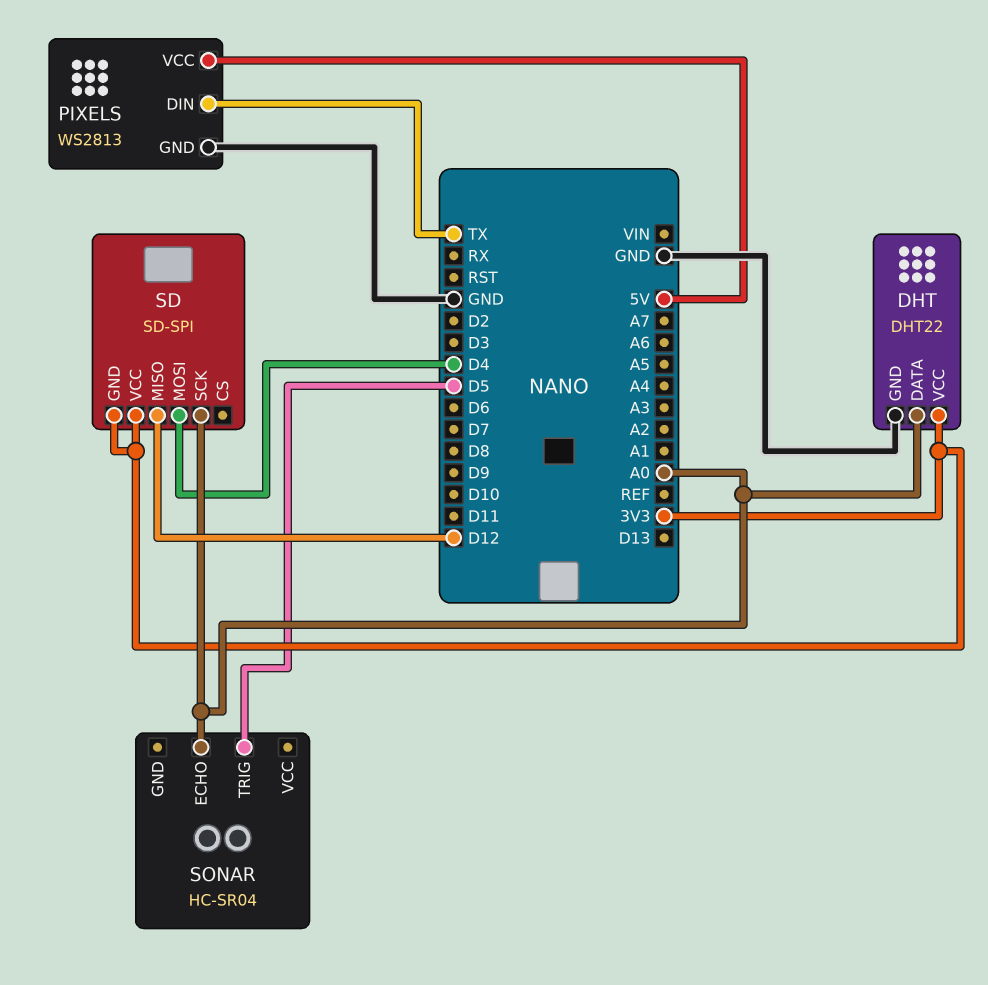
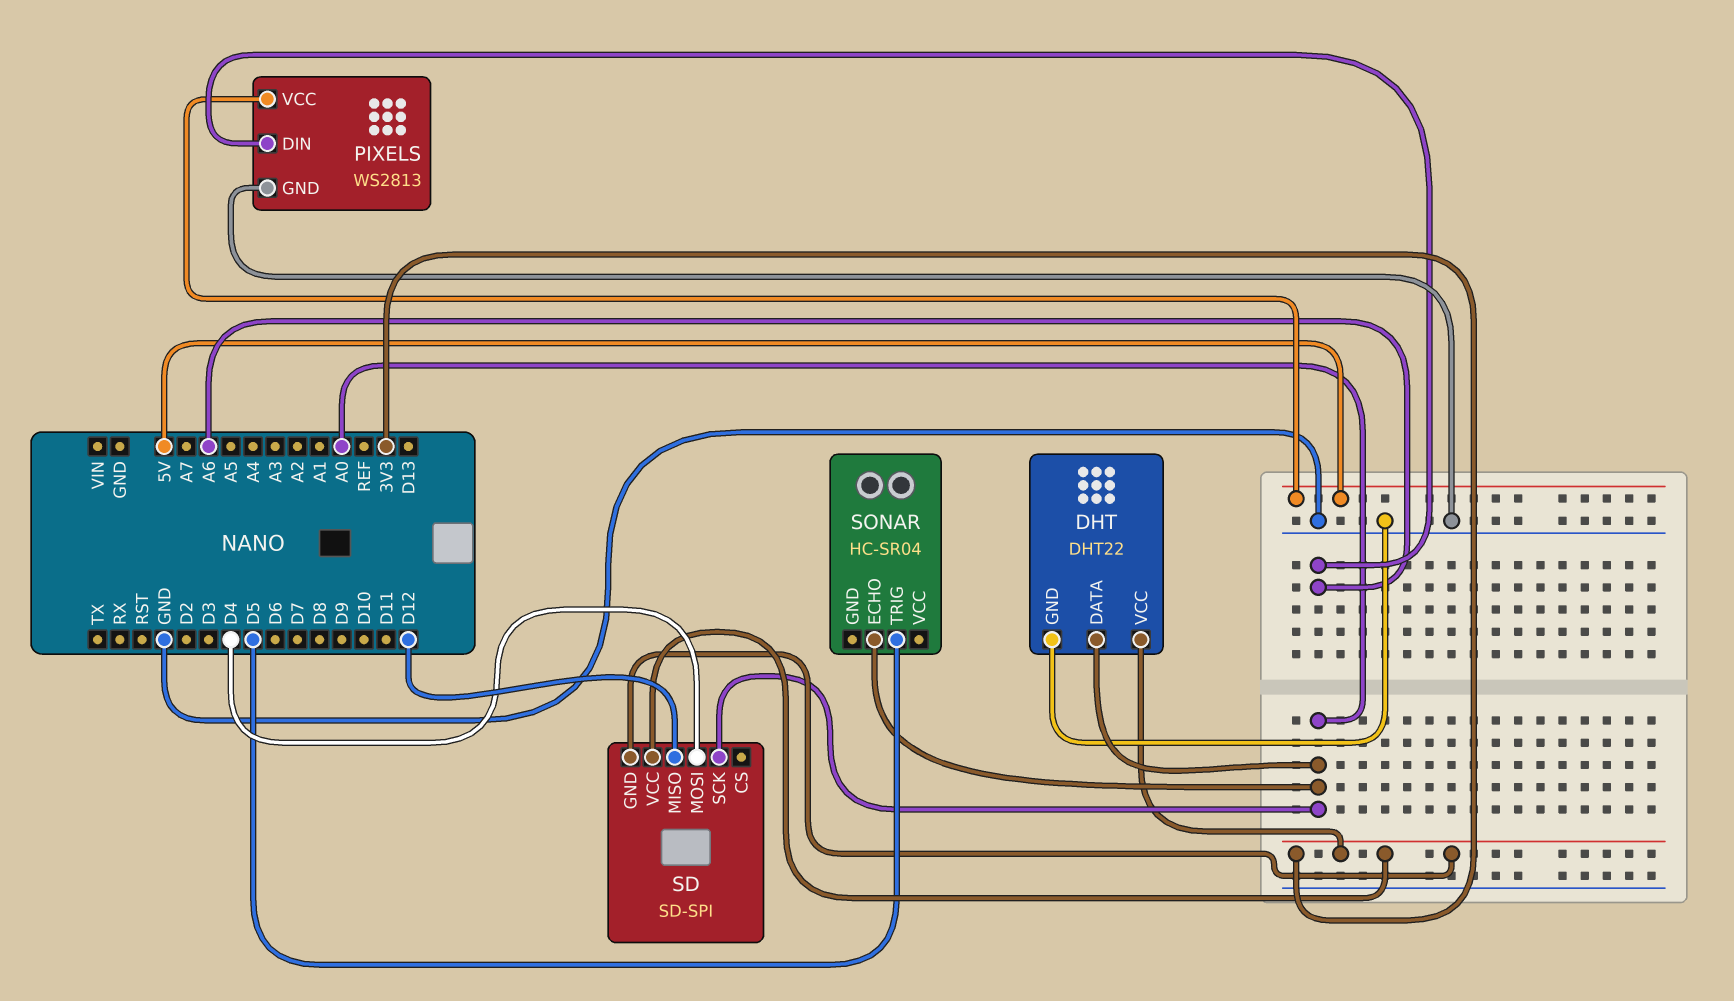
PIXELS pin DIN: TX -> A6

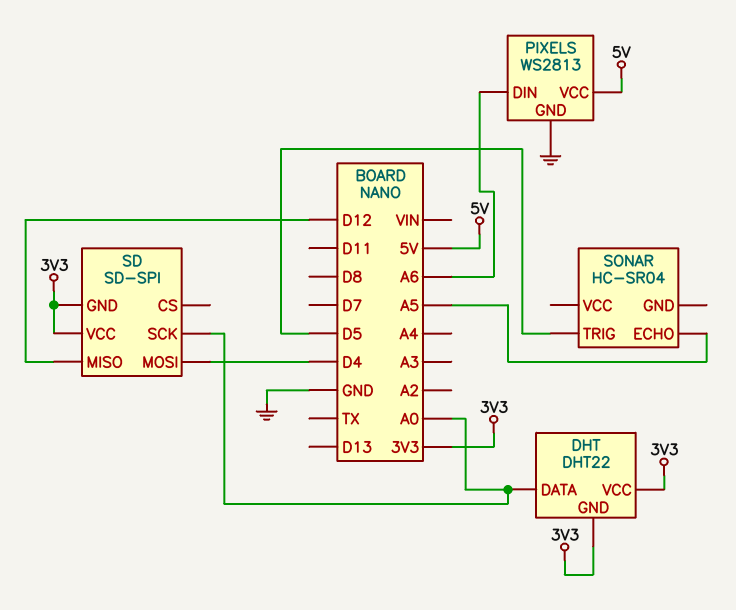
DHT pin GND: GND -> 3V3
SONAR pin ECHO: A0 -> A5

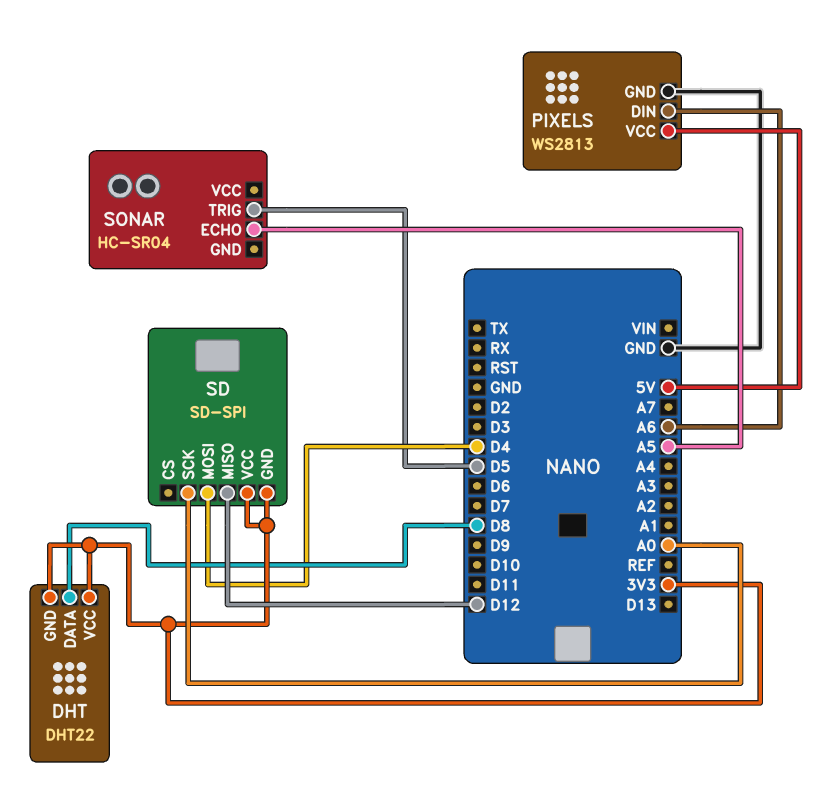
DHT pin DATA: A0 -> D8

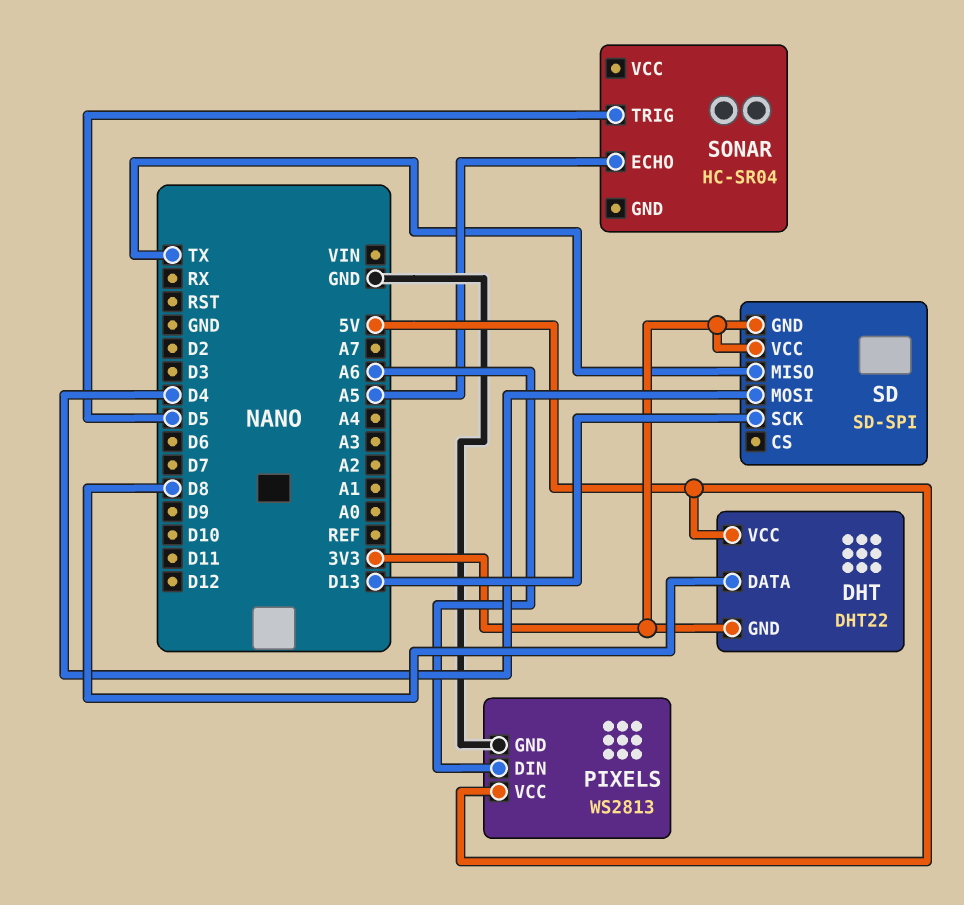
DHT pin VCC: 3V3 -> 5V
SD pin MISO: D12 -> TX
SD pin SCK: A0 -> D13

